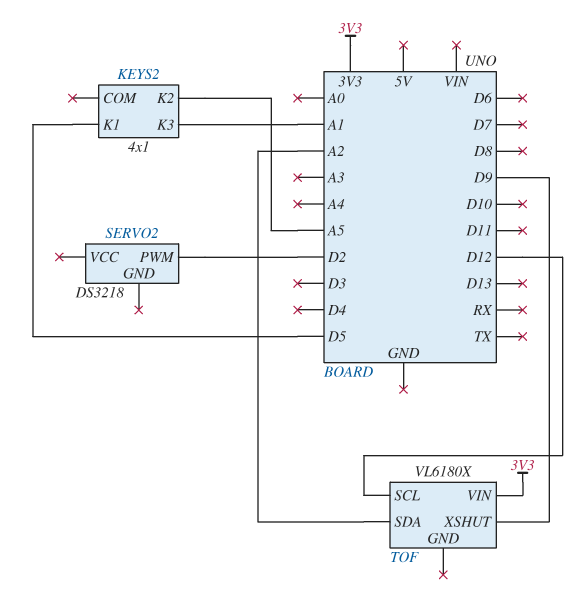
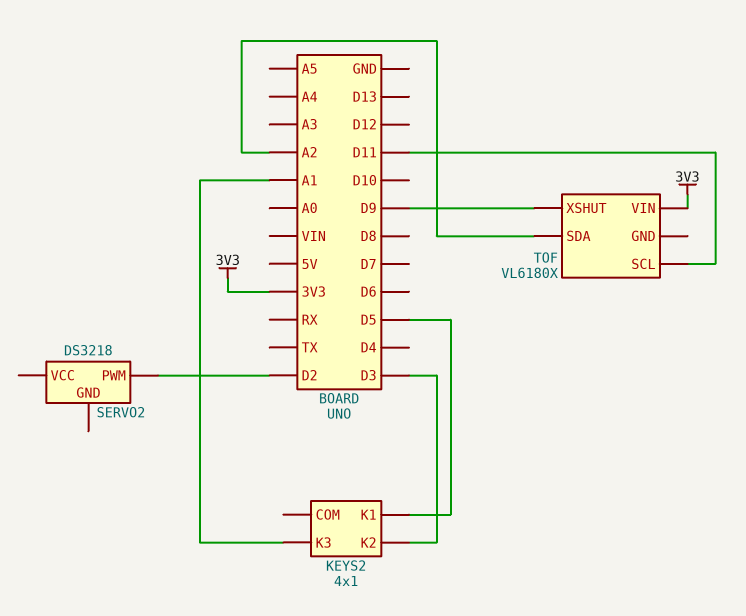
KEYS2 pin K2: A5 -> D3
TOF pin SCL: D12 -> D11

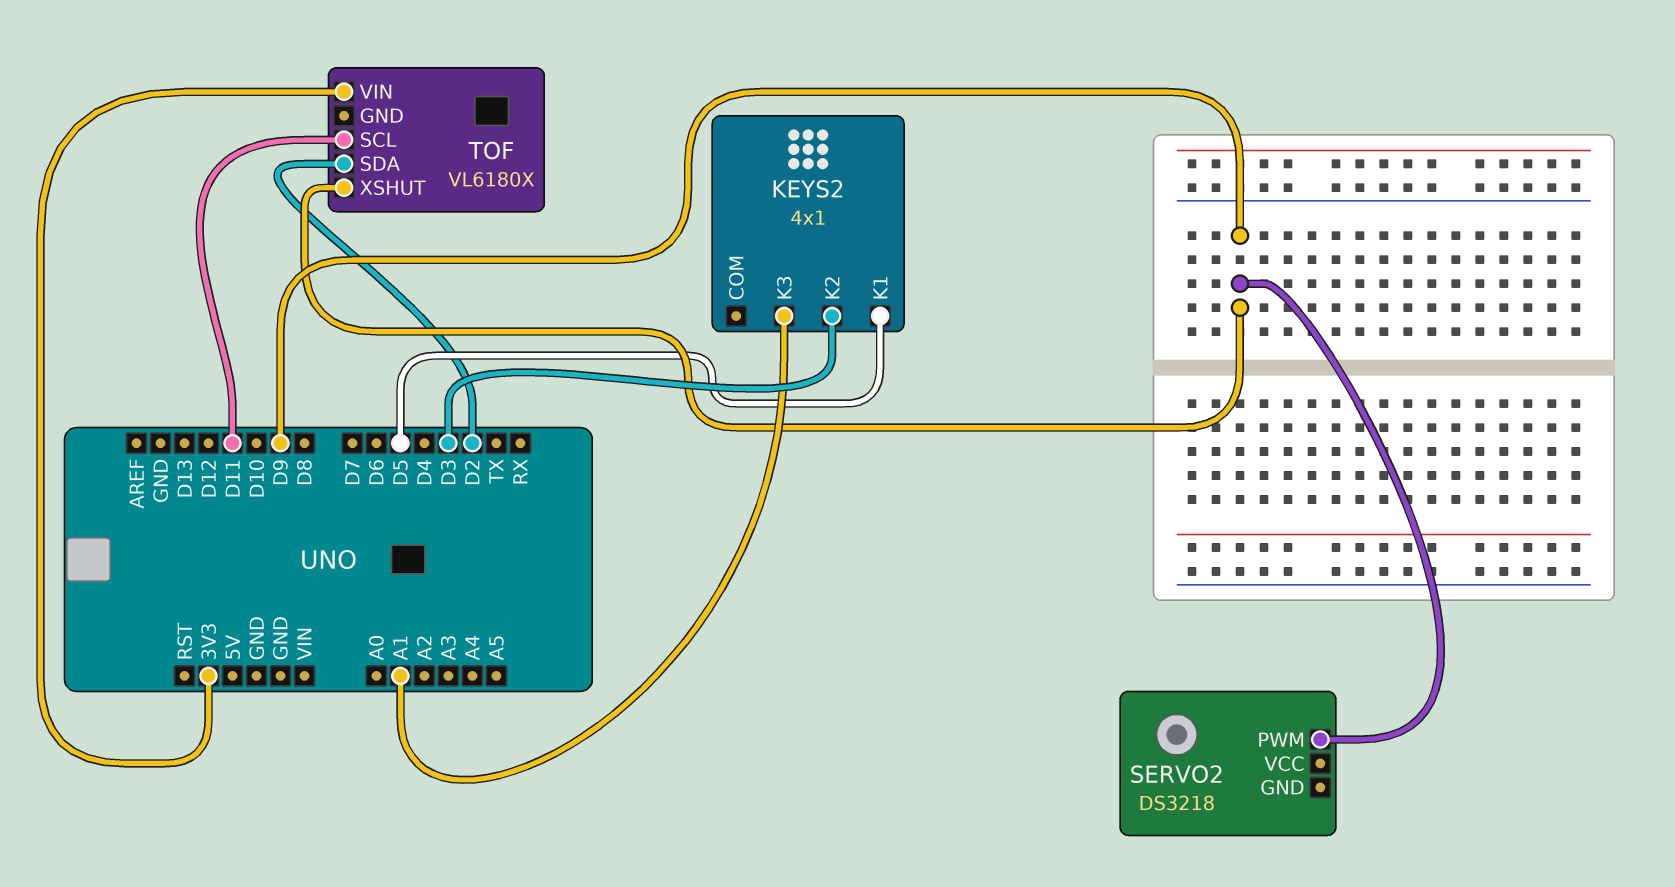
SERVO2 pin PWM: D2 -> D9
TOF pin SDA: A2 -> D2

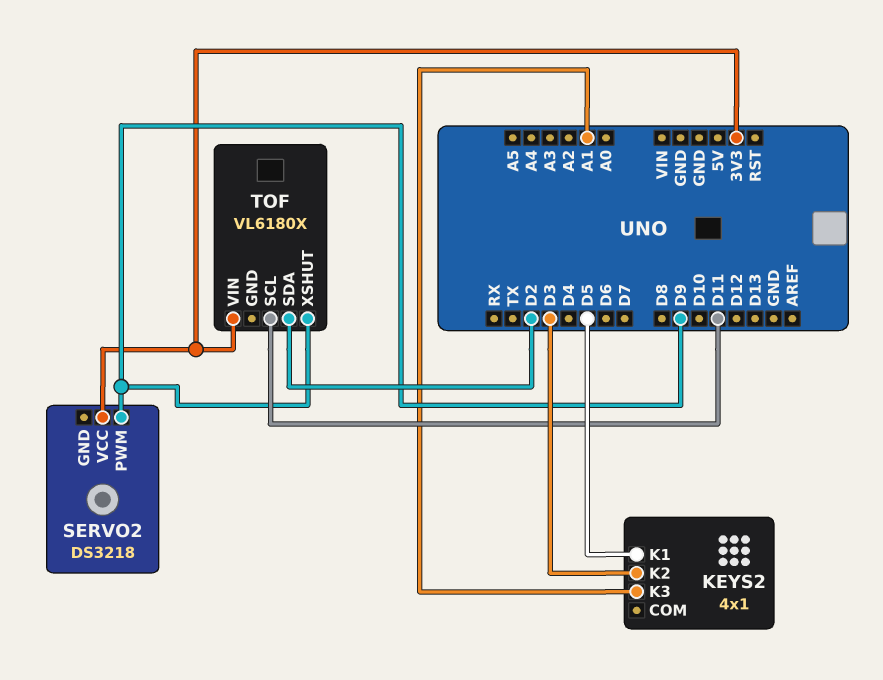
SERVO2 pin VCC: none -> 3V3

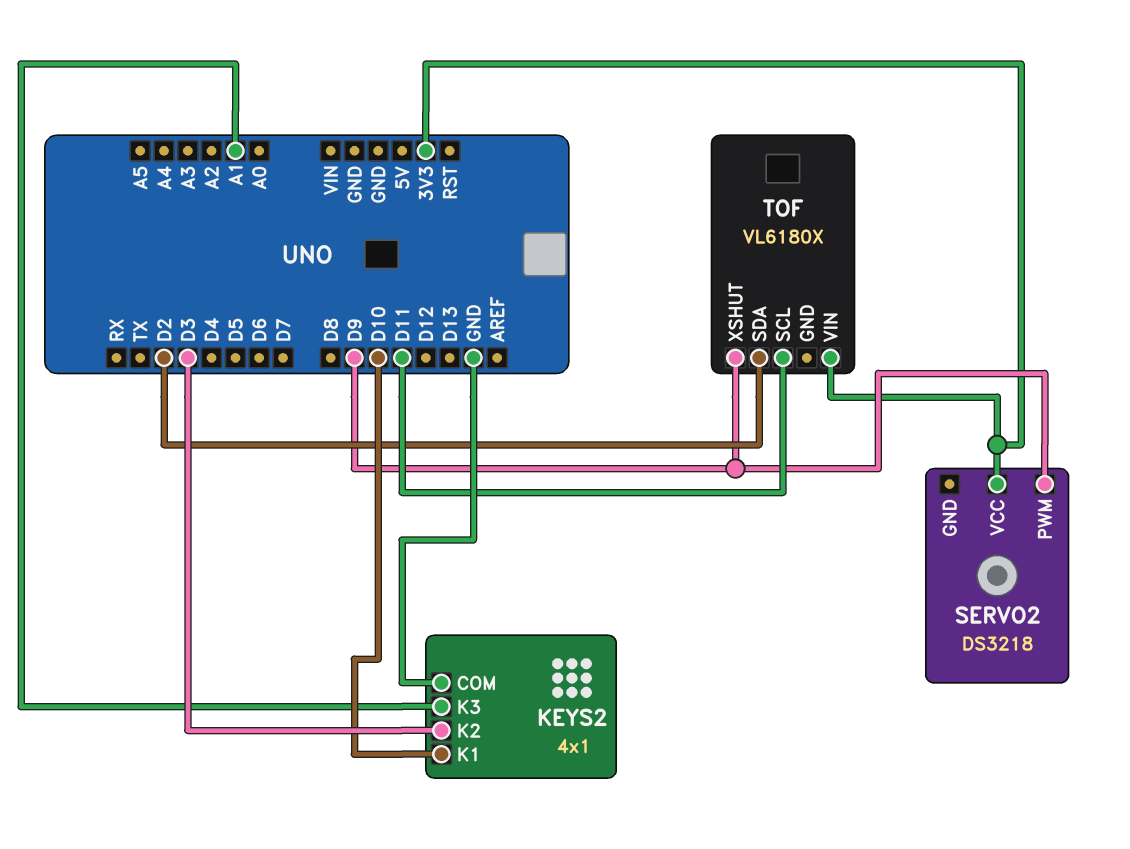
KEYS2 pin COM: none -> GND
KEYS2 pin K1: D5 -> D10

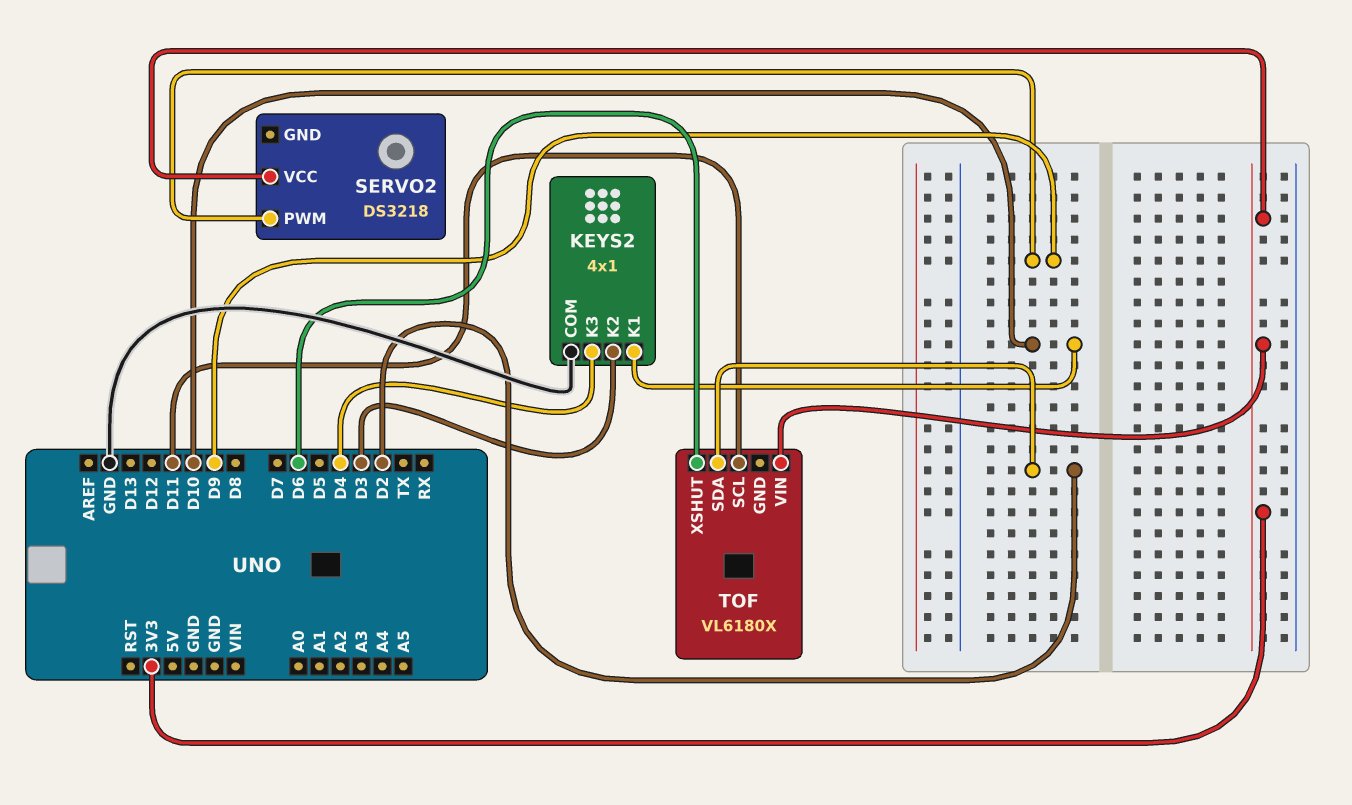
KEYS2 pin K3: A1 -> D4
TOF pin XSHUT: D9 -> D6

